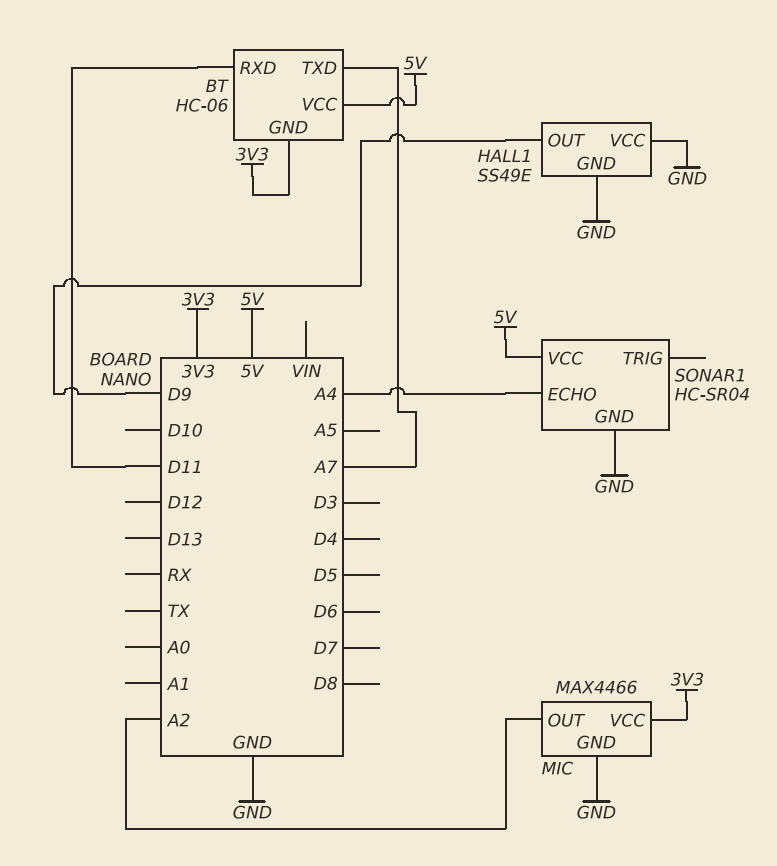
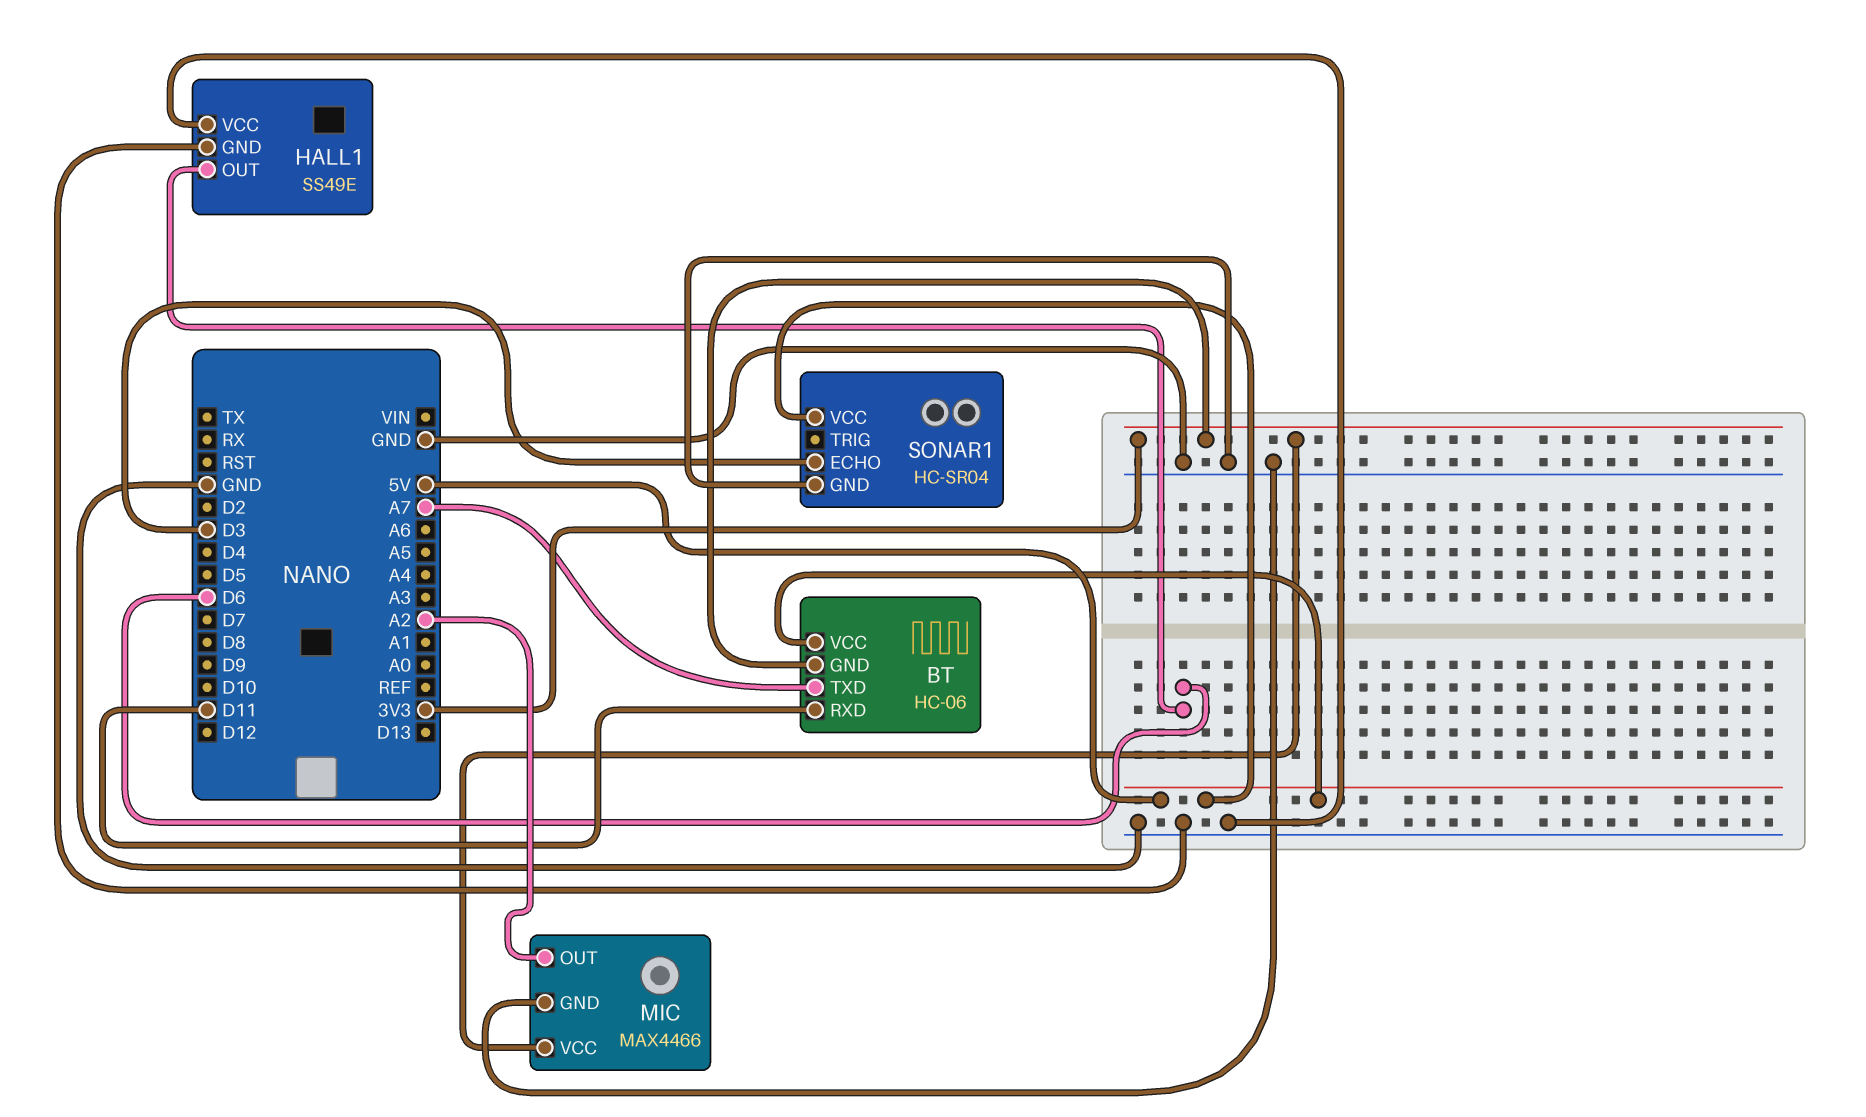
HALL1 pin OUT: D9 -> D6
SONAR1 pin ECHO: A4 -> D3

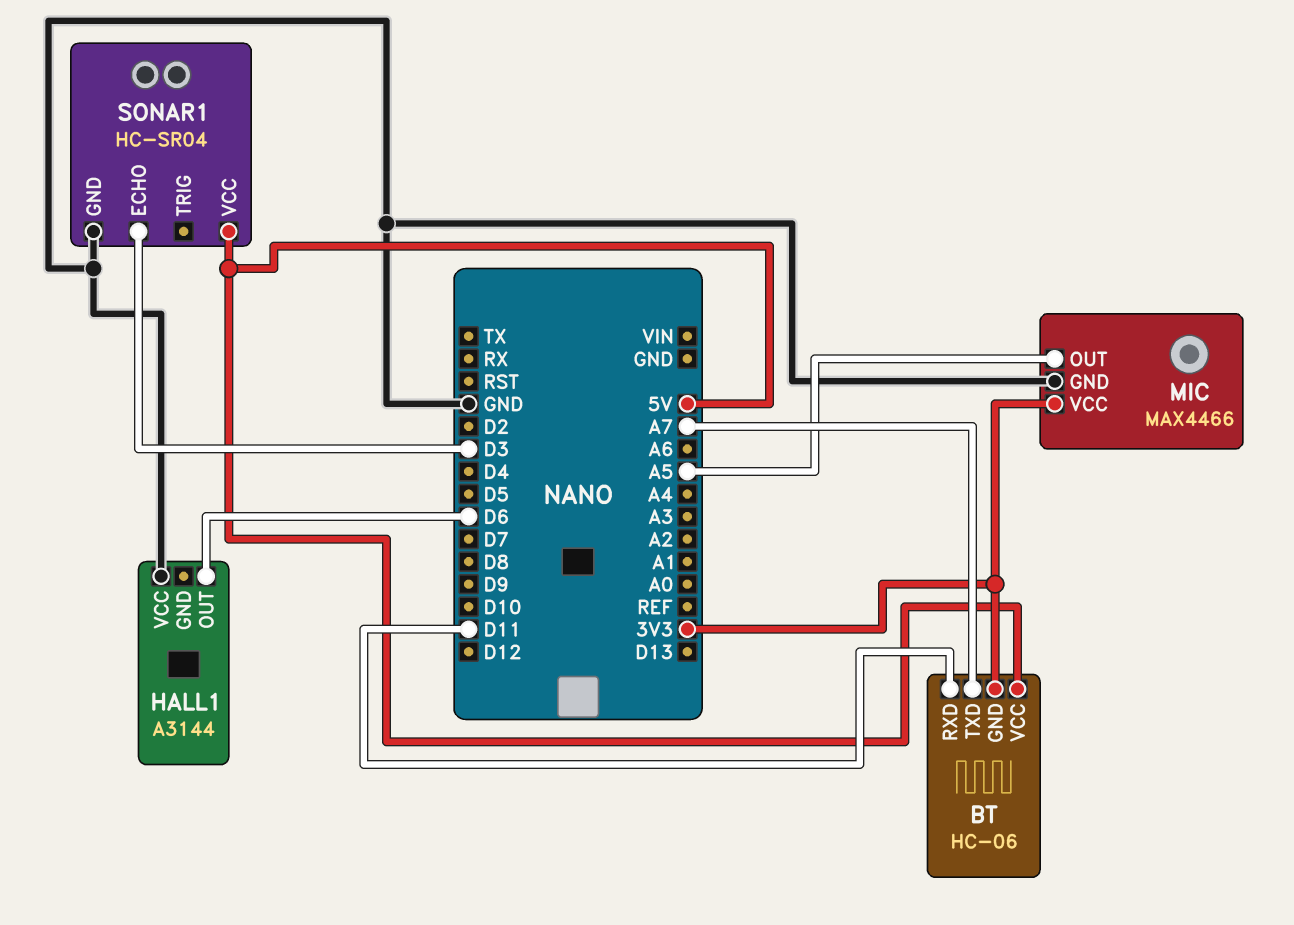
HALL1: SS49E -> A3144
HALL1 pin GND: GND -> none
MIC pin OUT: A2 -> A5

